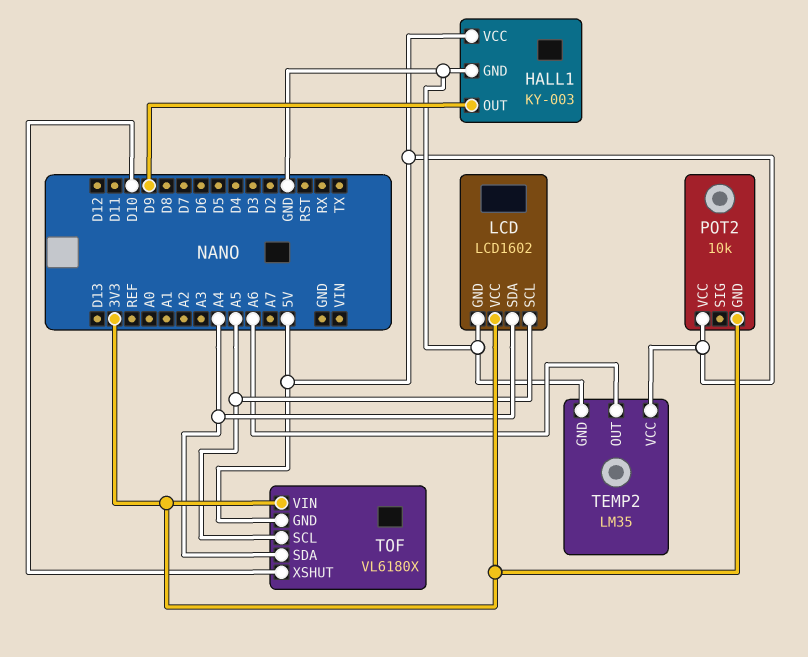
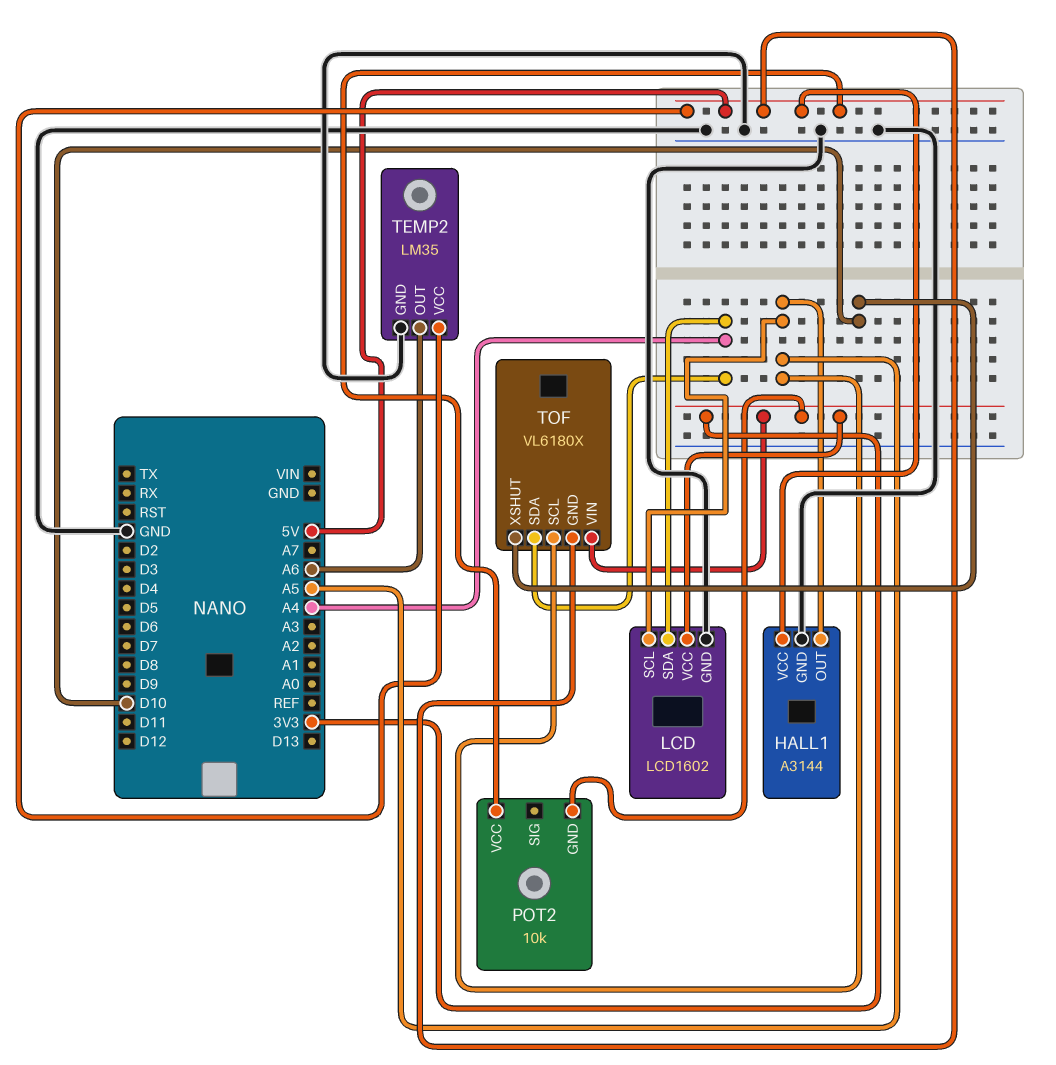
HALL1: KY-003 -> A3144
HALL1 pin OUT: D9 -> A5

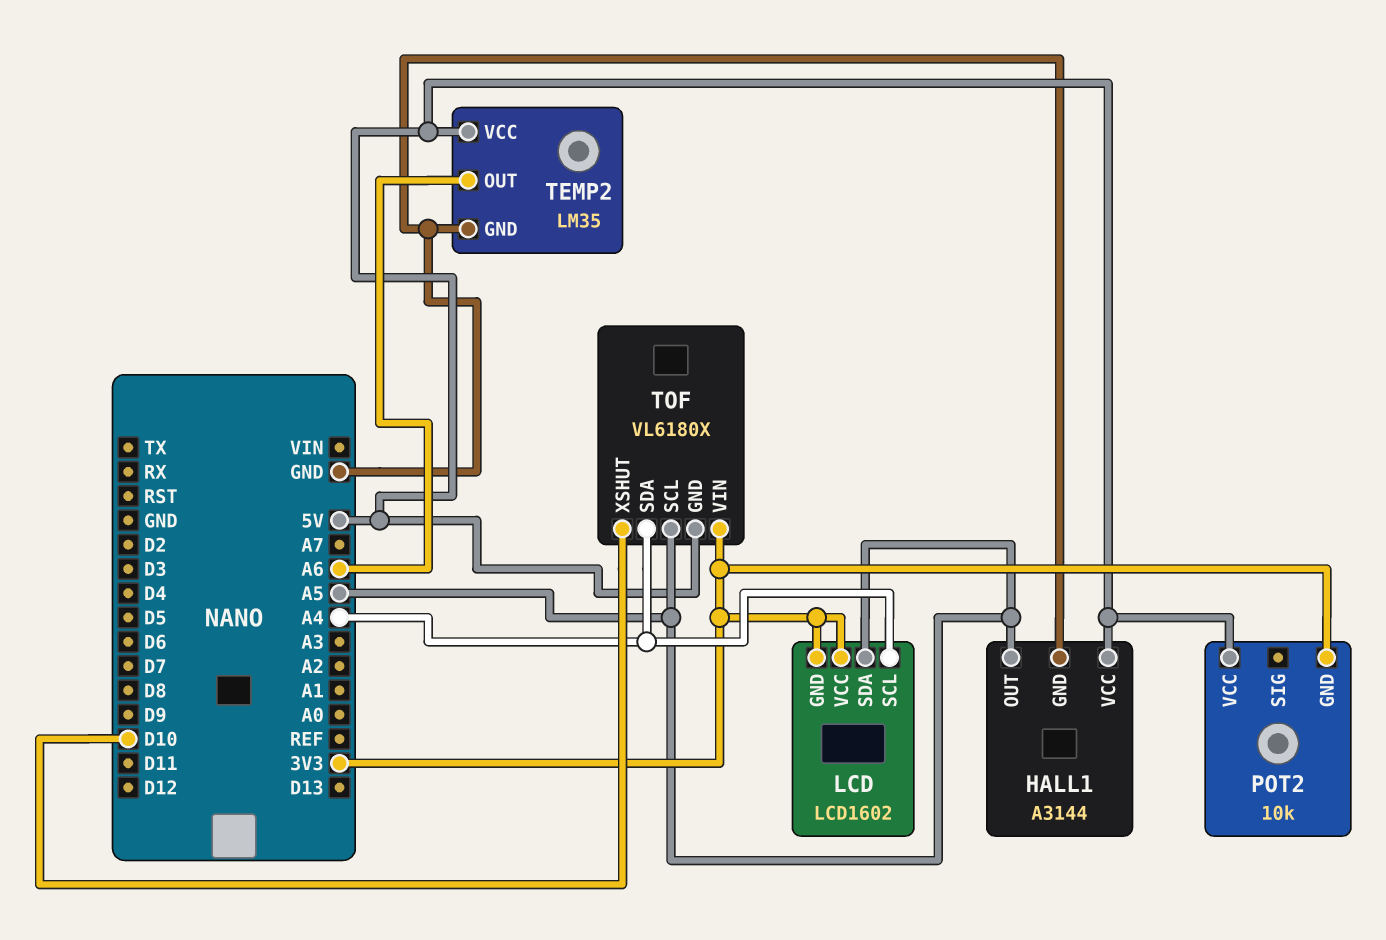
LCD pin GND: GND -> 3V3
LCD pin SCL: A5 -> A4
LCD pin SDA: A4 -> A5

